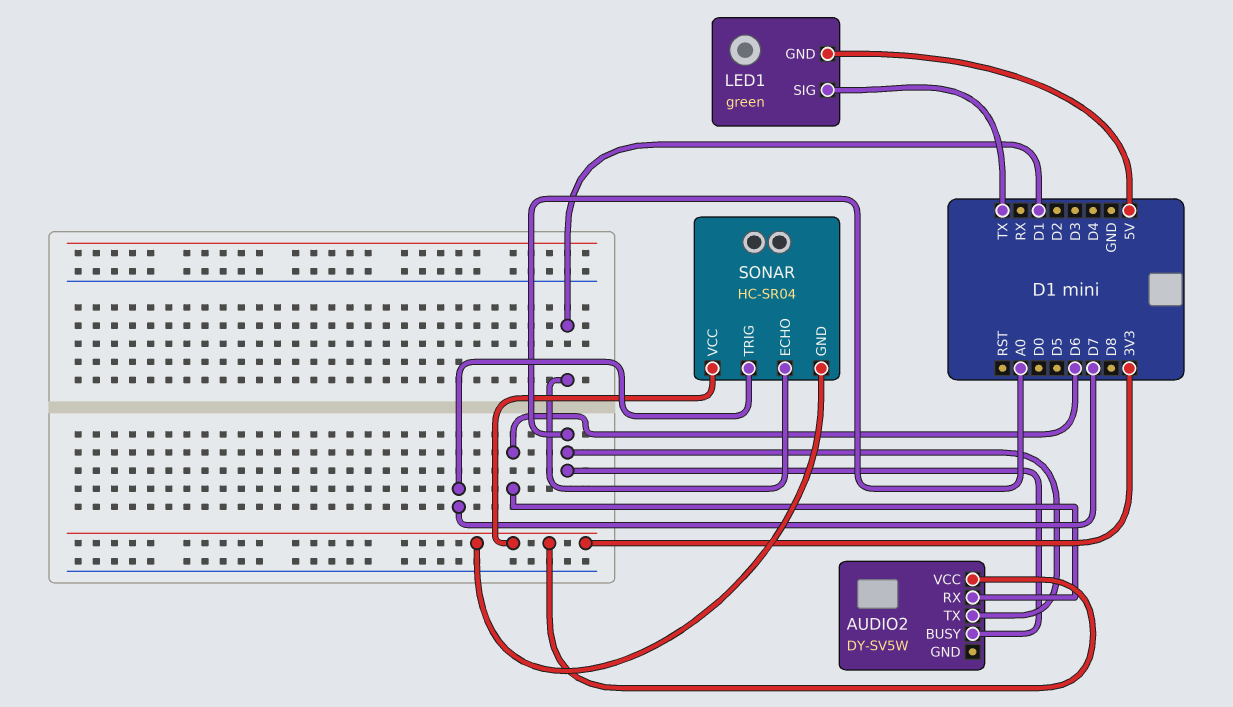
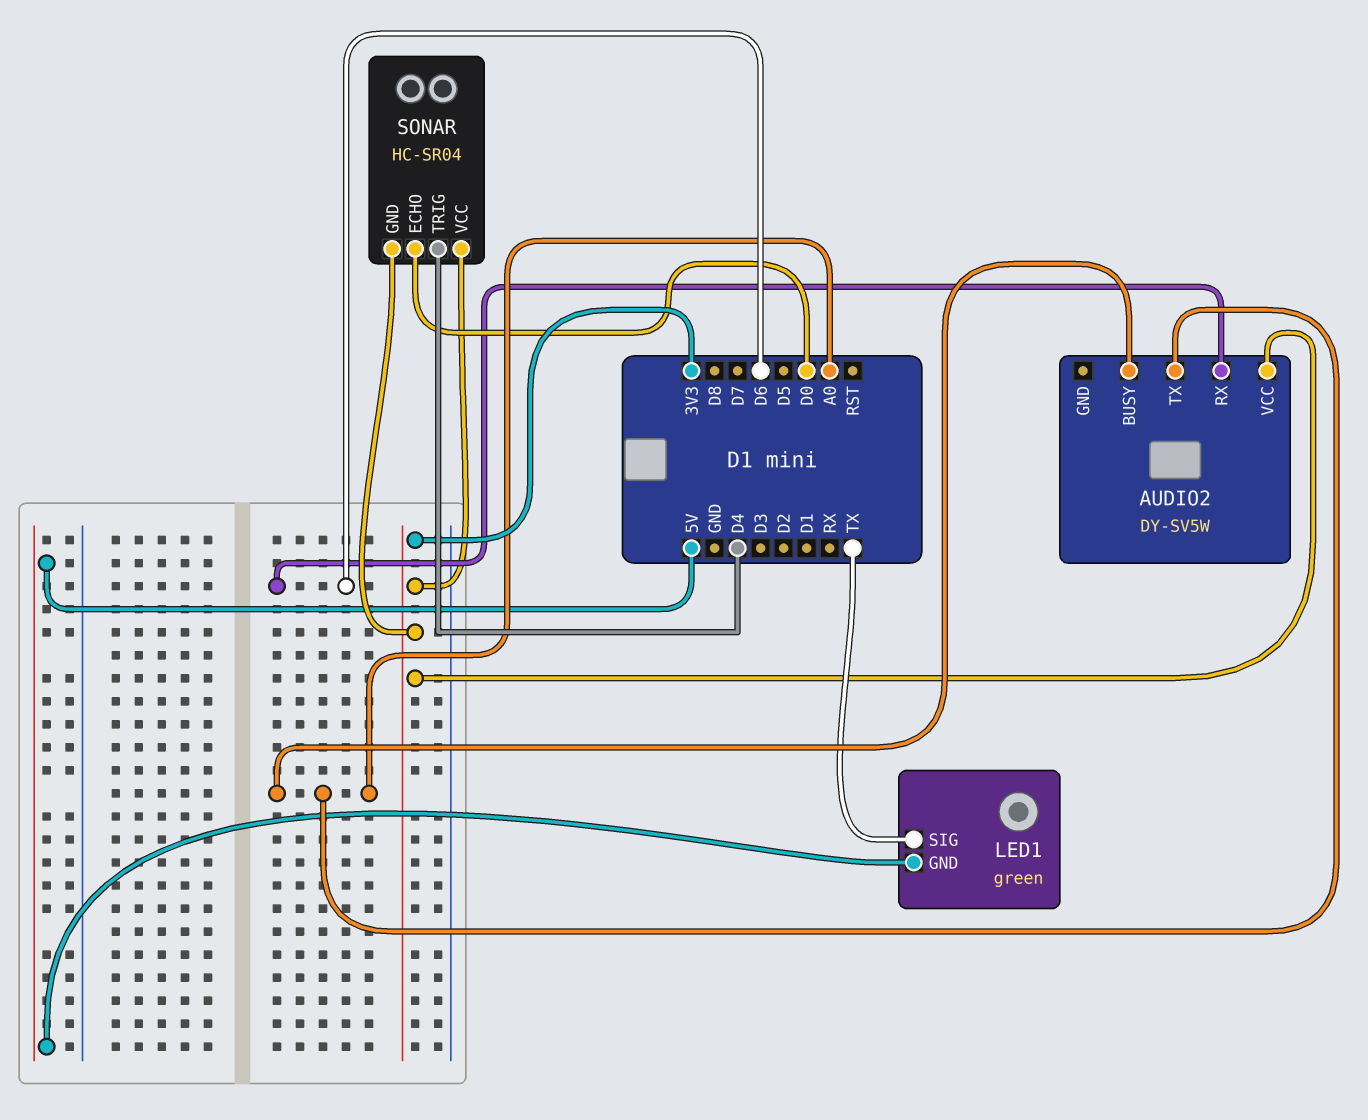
SONAR pin ECHO: D1 -> D0
SONAR pin TRIG: D7 -> D4

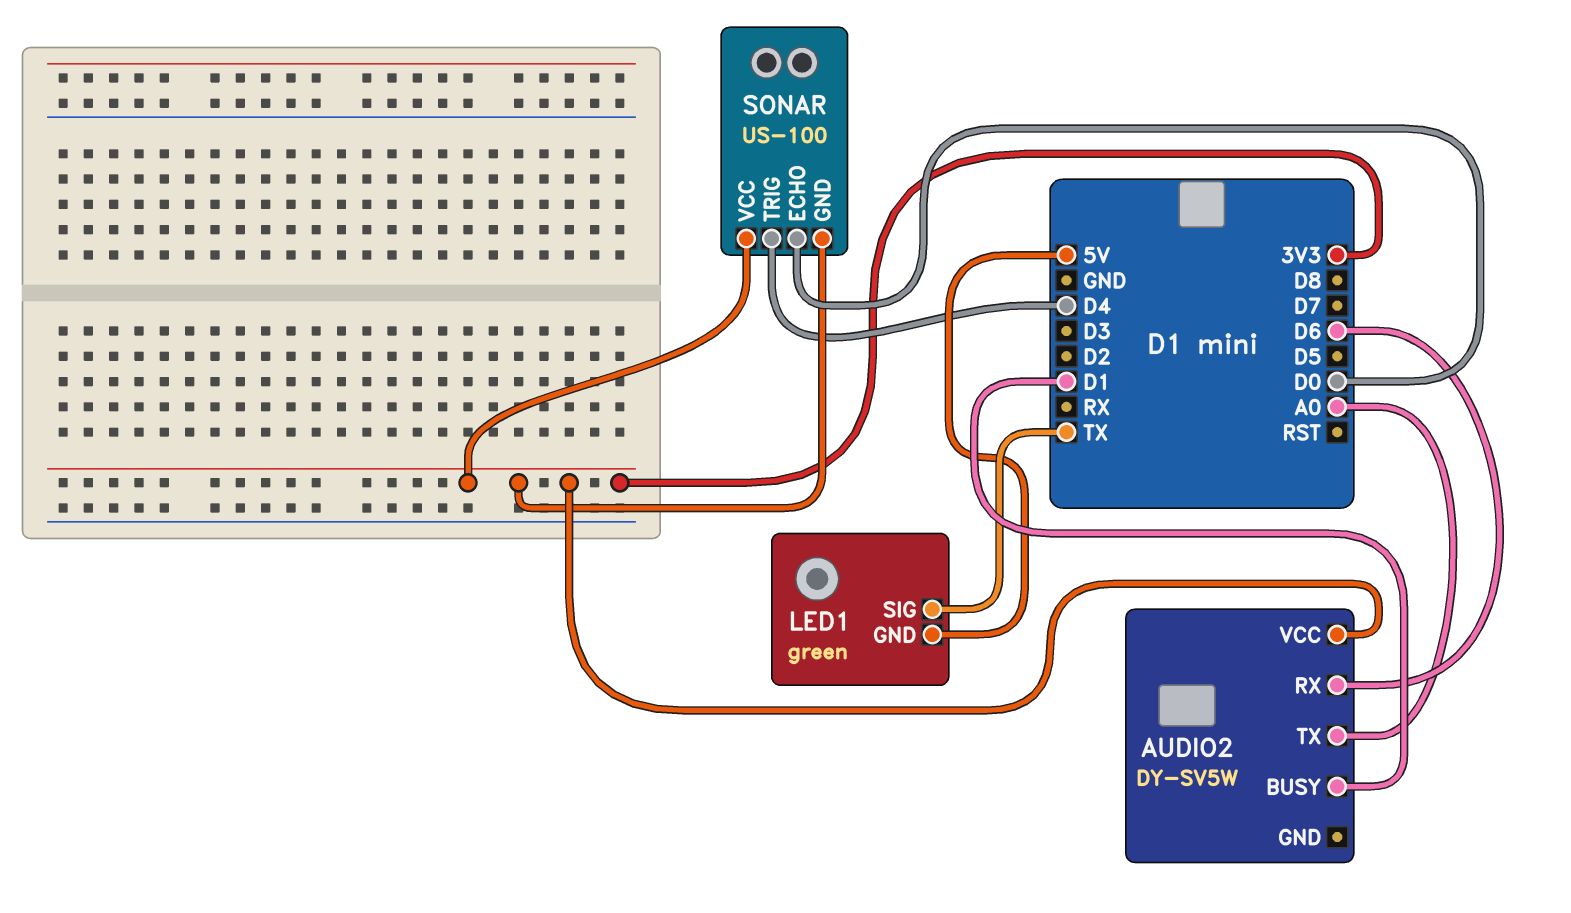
AUDIO2 pin BUSY: A0 -> D1
SONAR: HC-SR04 -> US-100

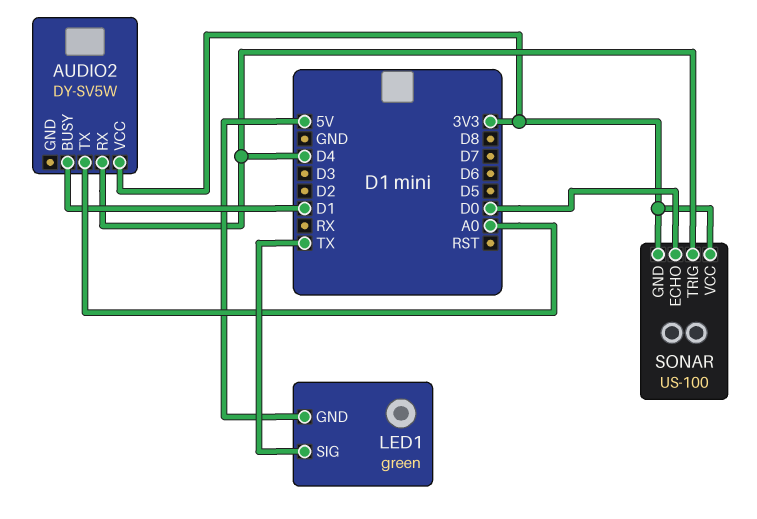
AUDIO2 pin RX: D6 -> D4

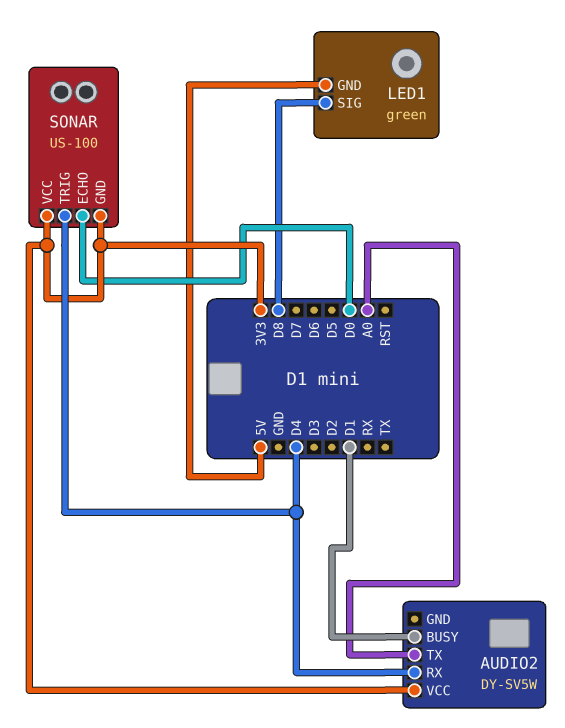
LED1 pin SIG: TX -> D8

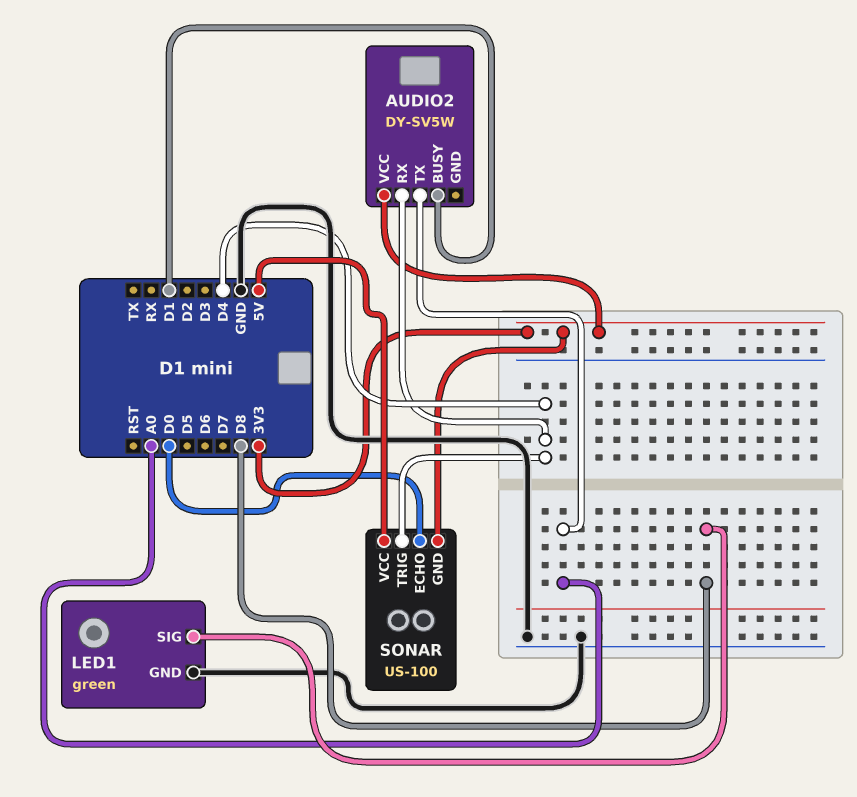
LED1 pin GND: 5V -> GND
SONAR pin VCC: 3V3 -> 5V

